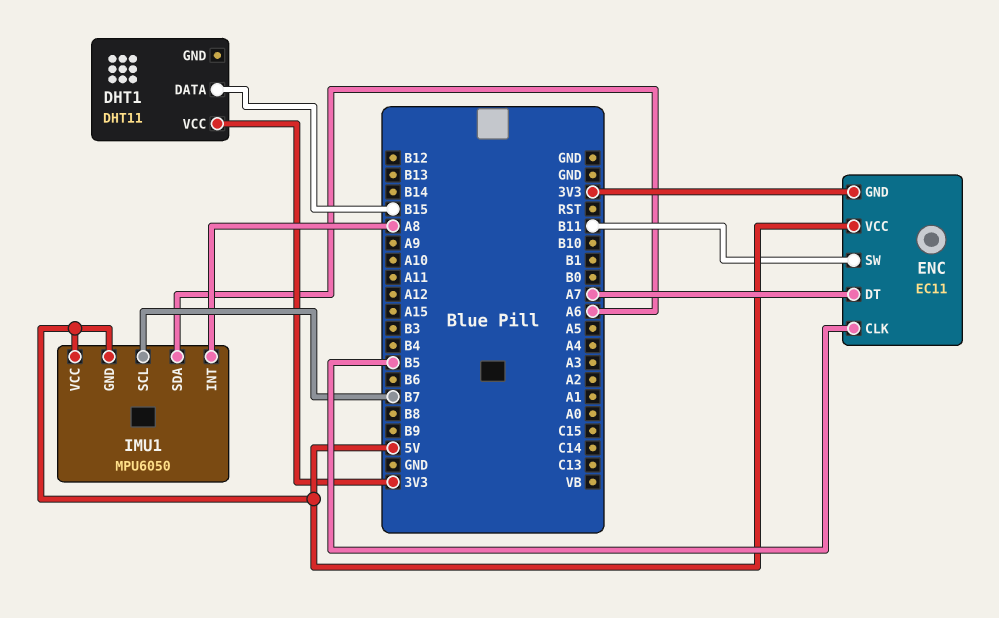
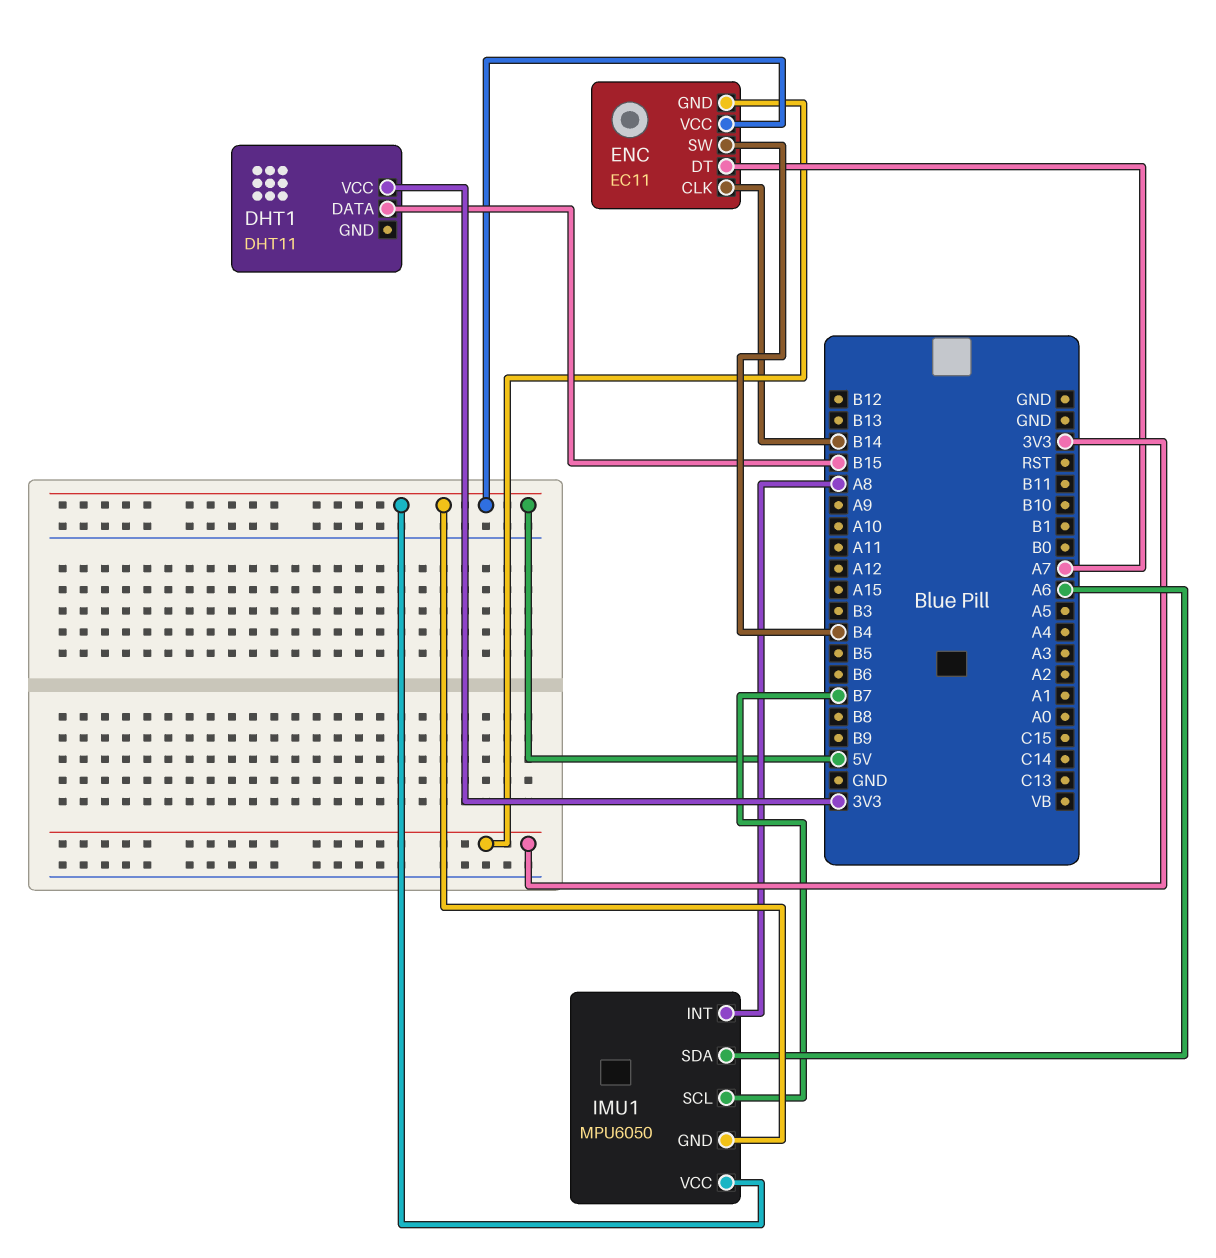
ENC pin CLK: B5 -> B14
ENC pin SW: B11 -> B4

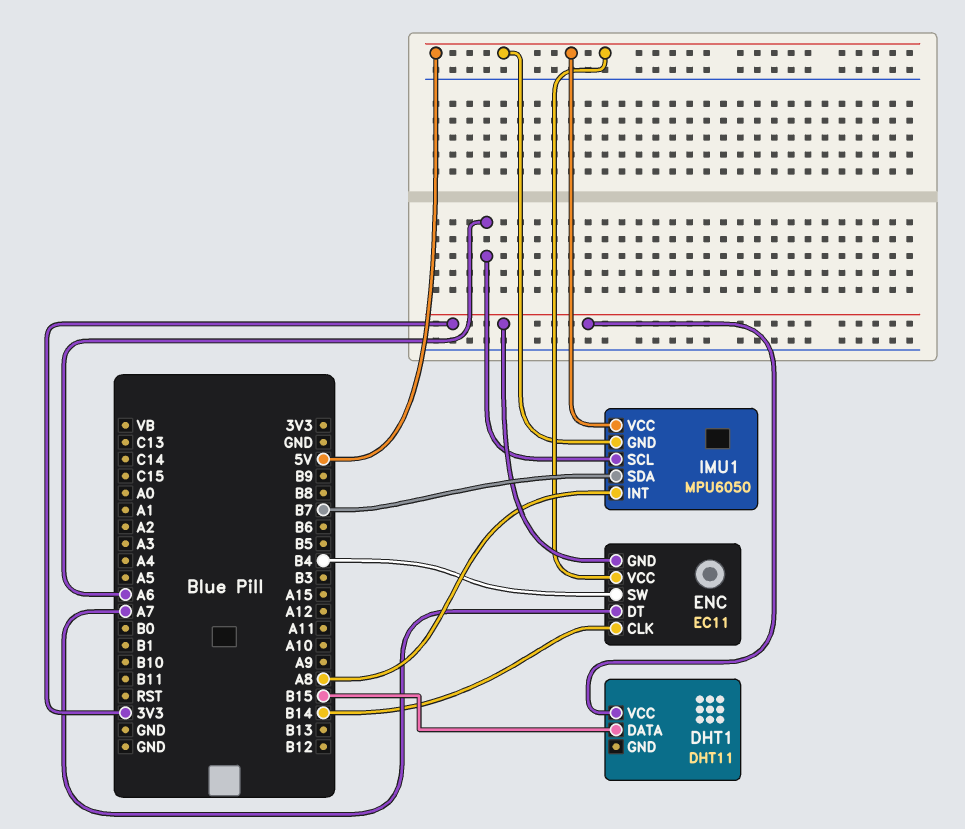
IMU1 pin SCL: B7 -> A6
IMU1 pin SDA: A6 -> B7

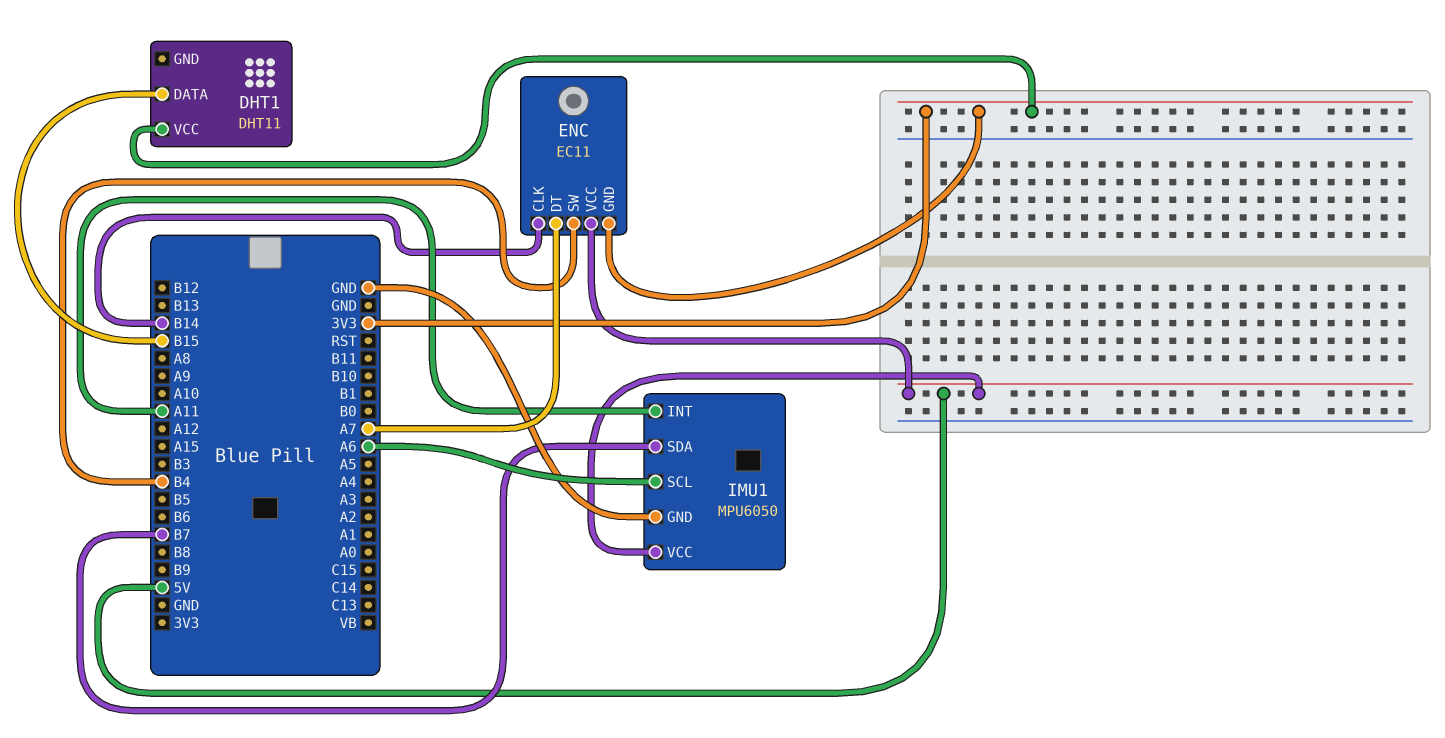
IMU1 pin GND: 5V -> GND
IMU1 pin INT: A8 -> A11

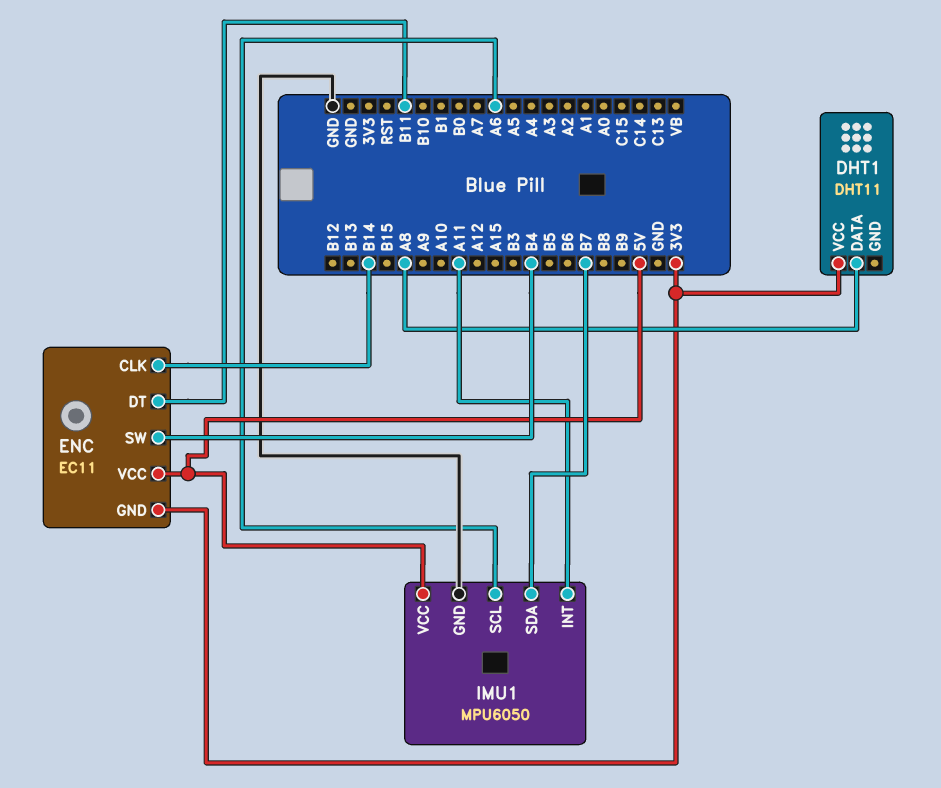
DHT1 pin DATA: B15 -> A8
ENC pin DT: A7 -> B11

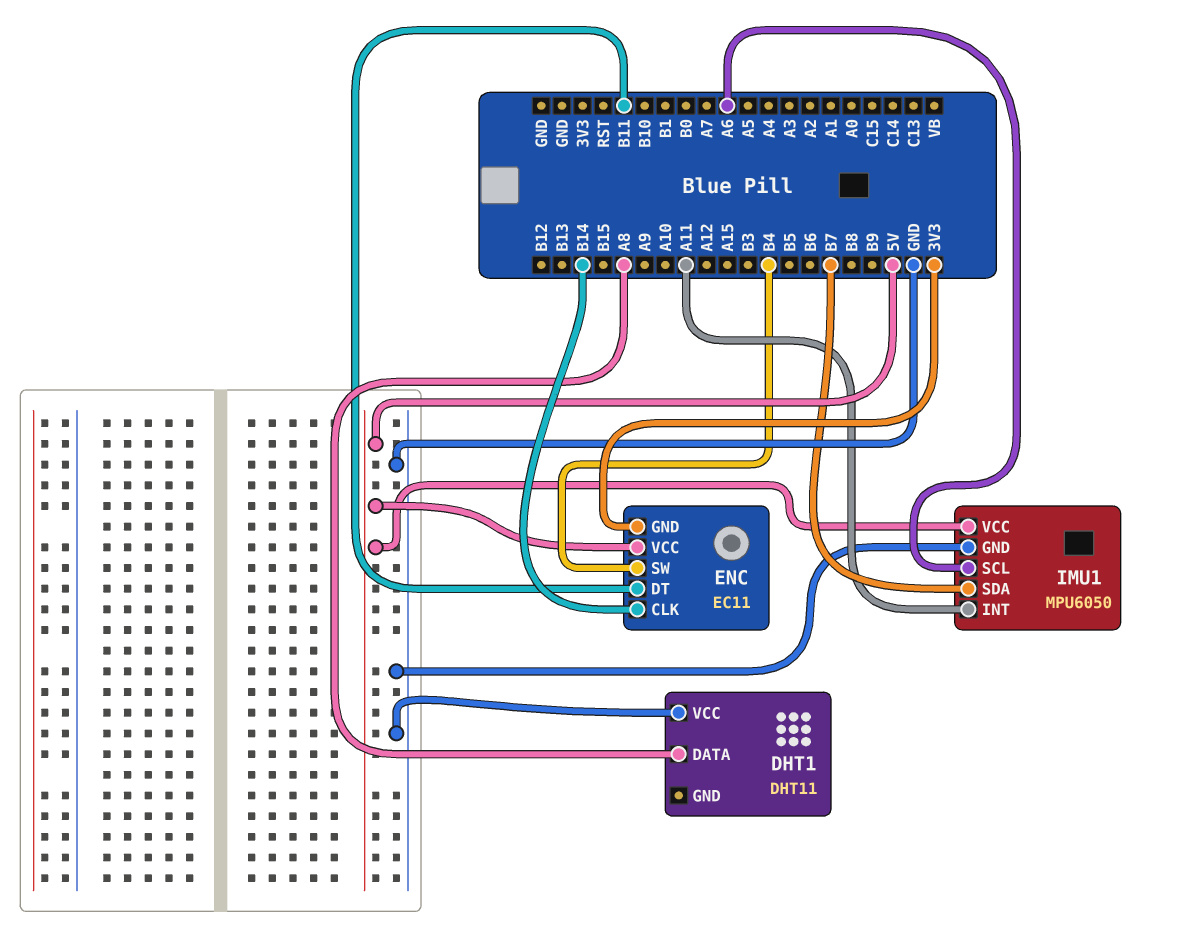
DHT1 pin VCC: 3V3 -> GND

